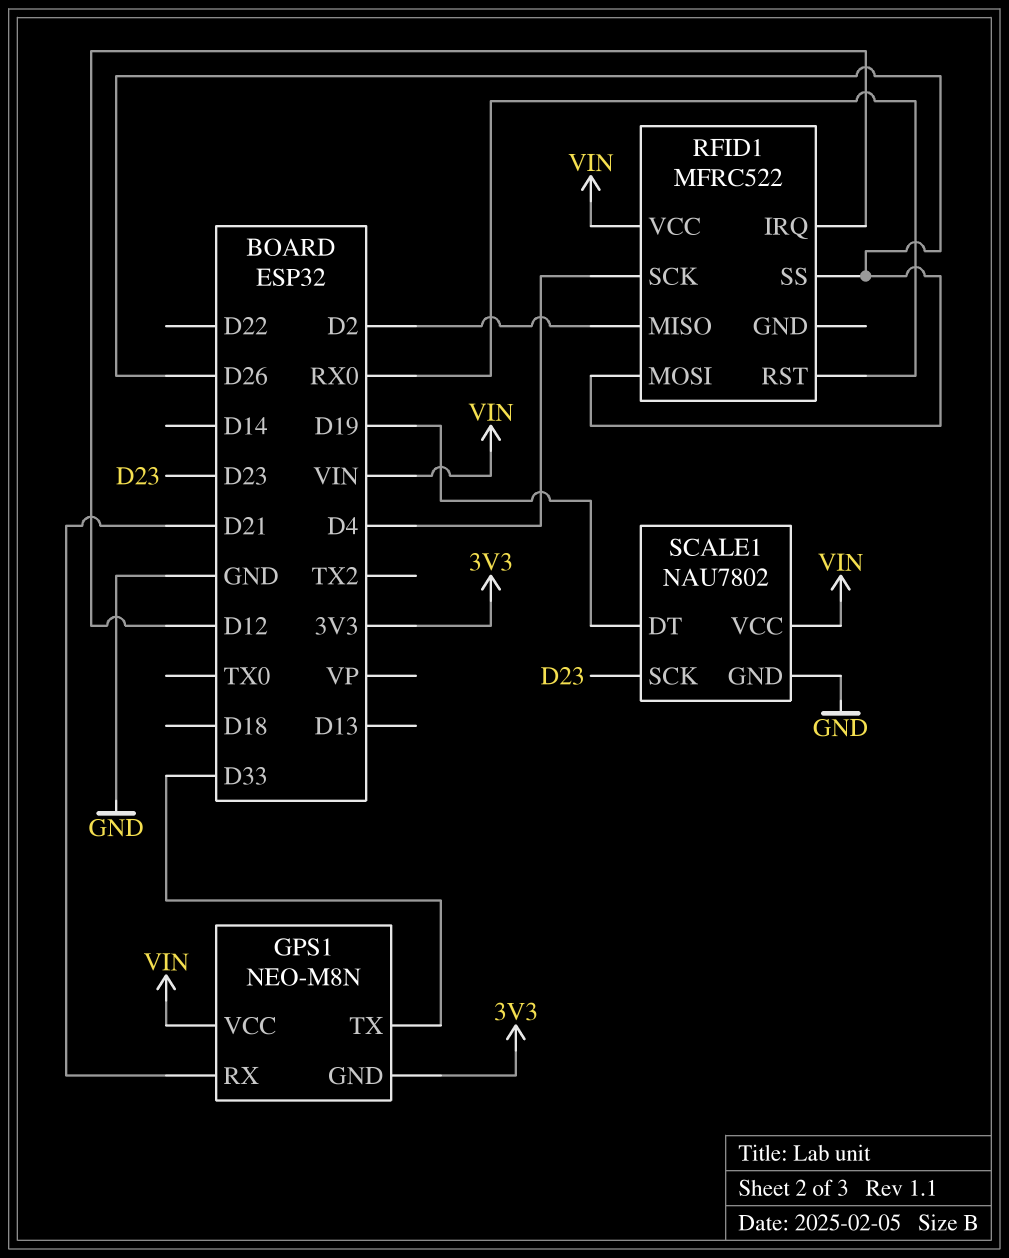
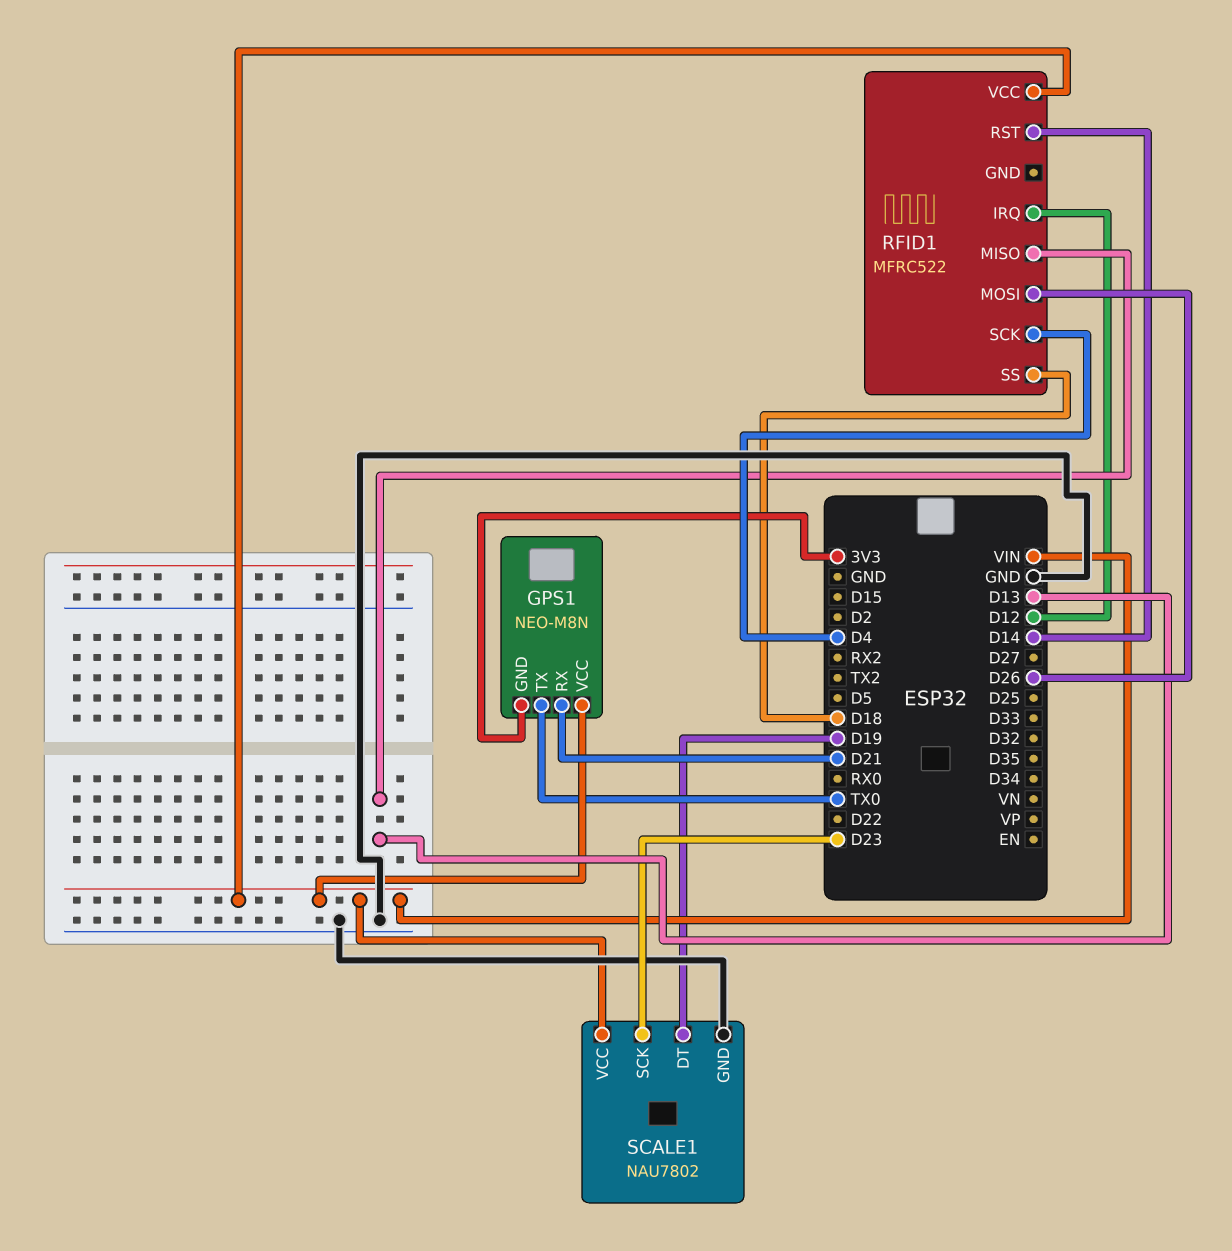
GPS1 pin TX: D33 -> TX0
RFID1 pin MISO: D2 -> D13
RFID1 pin RST: RX0 -> D14
RFID1 pin SS: D26 -> D18

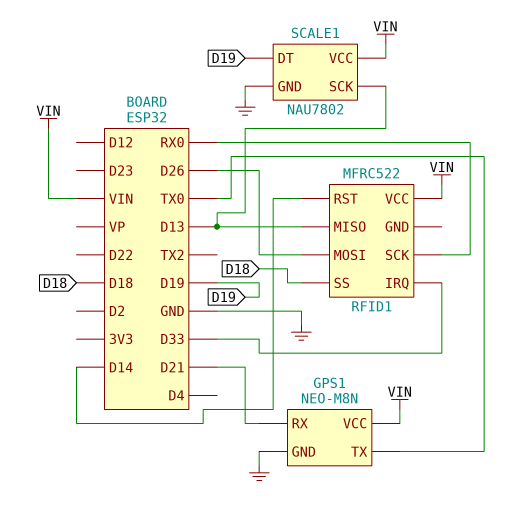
GPS1 pin GND: 3V3 -> GND
RFID1 pin IRQ: D12 -> D33
RFID1 pin SCK: D4 -> RX0
SCALE1 pin SCK: D23 -> D13

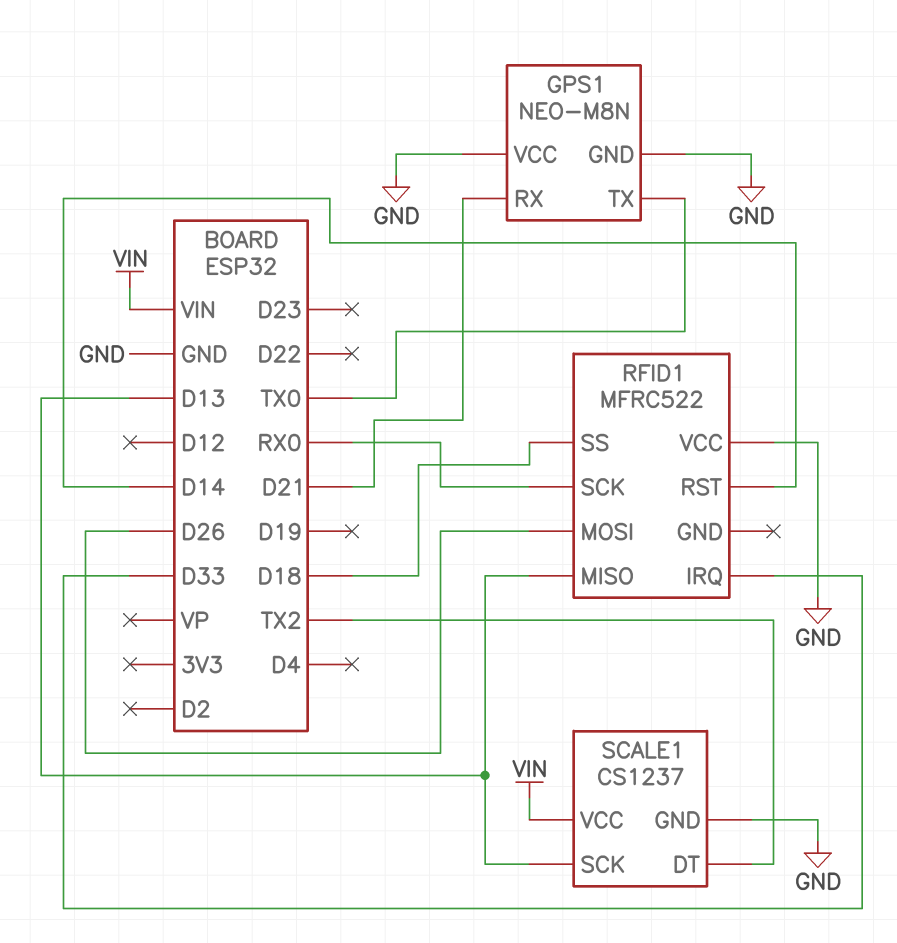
GPS1 pin VCC: VIN -> GND
RFID1 pin VCC: VIN -> GND
SCALE1: NAU7802 -> CS1237
SCALE1 pin DT: D19 -> TX2

